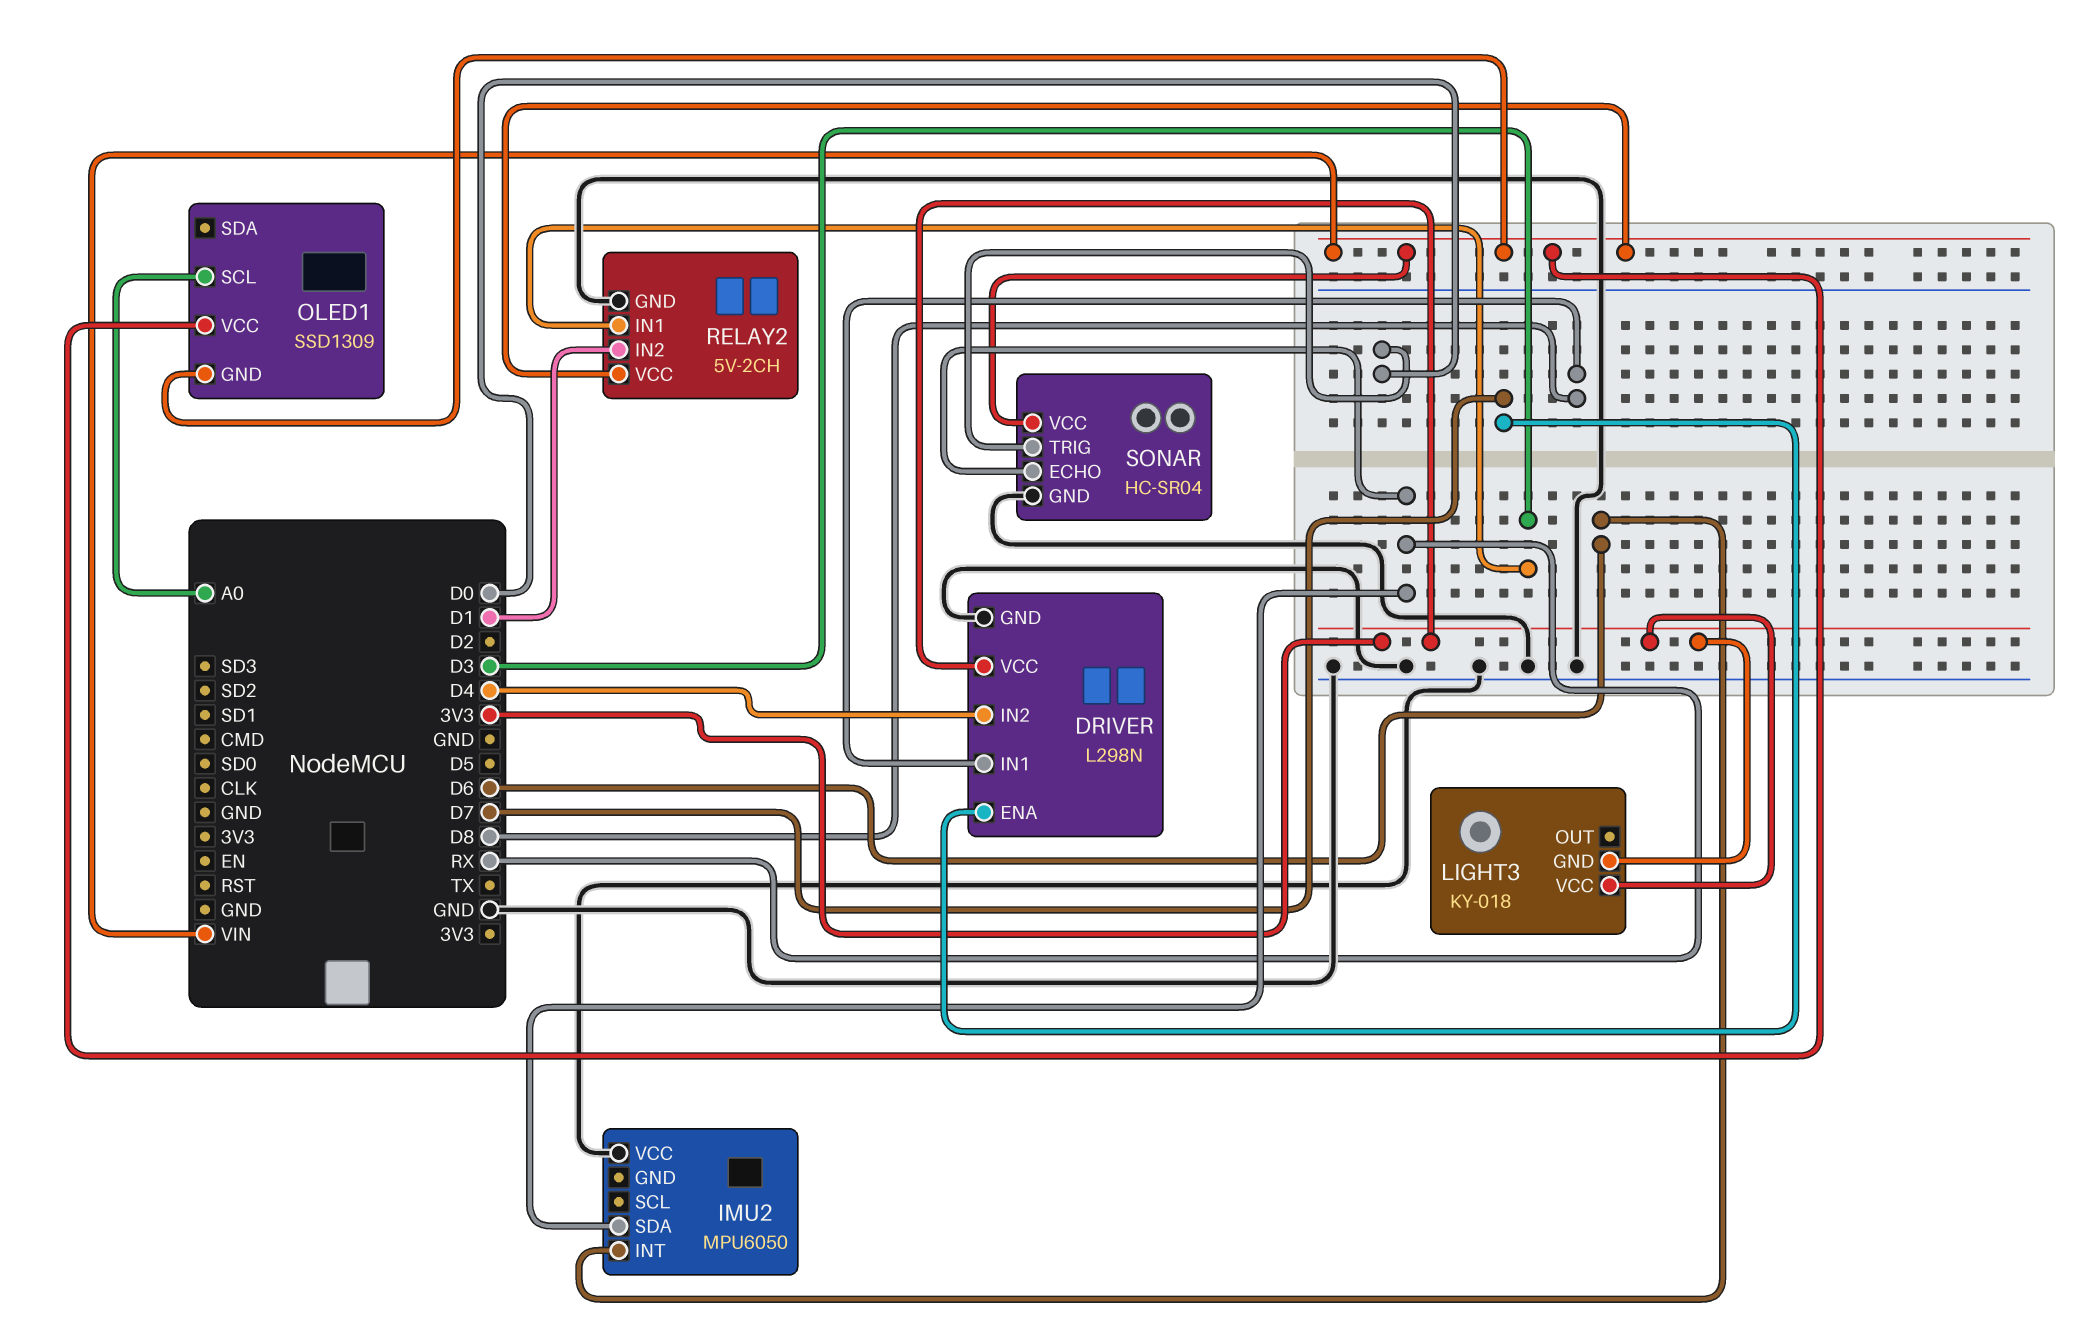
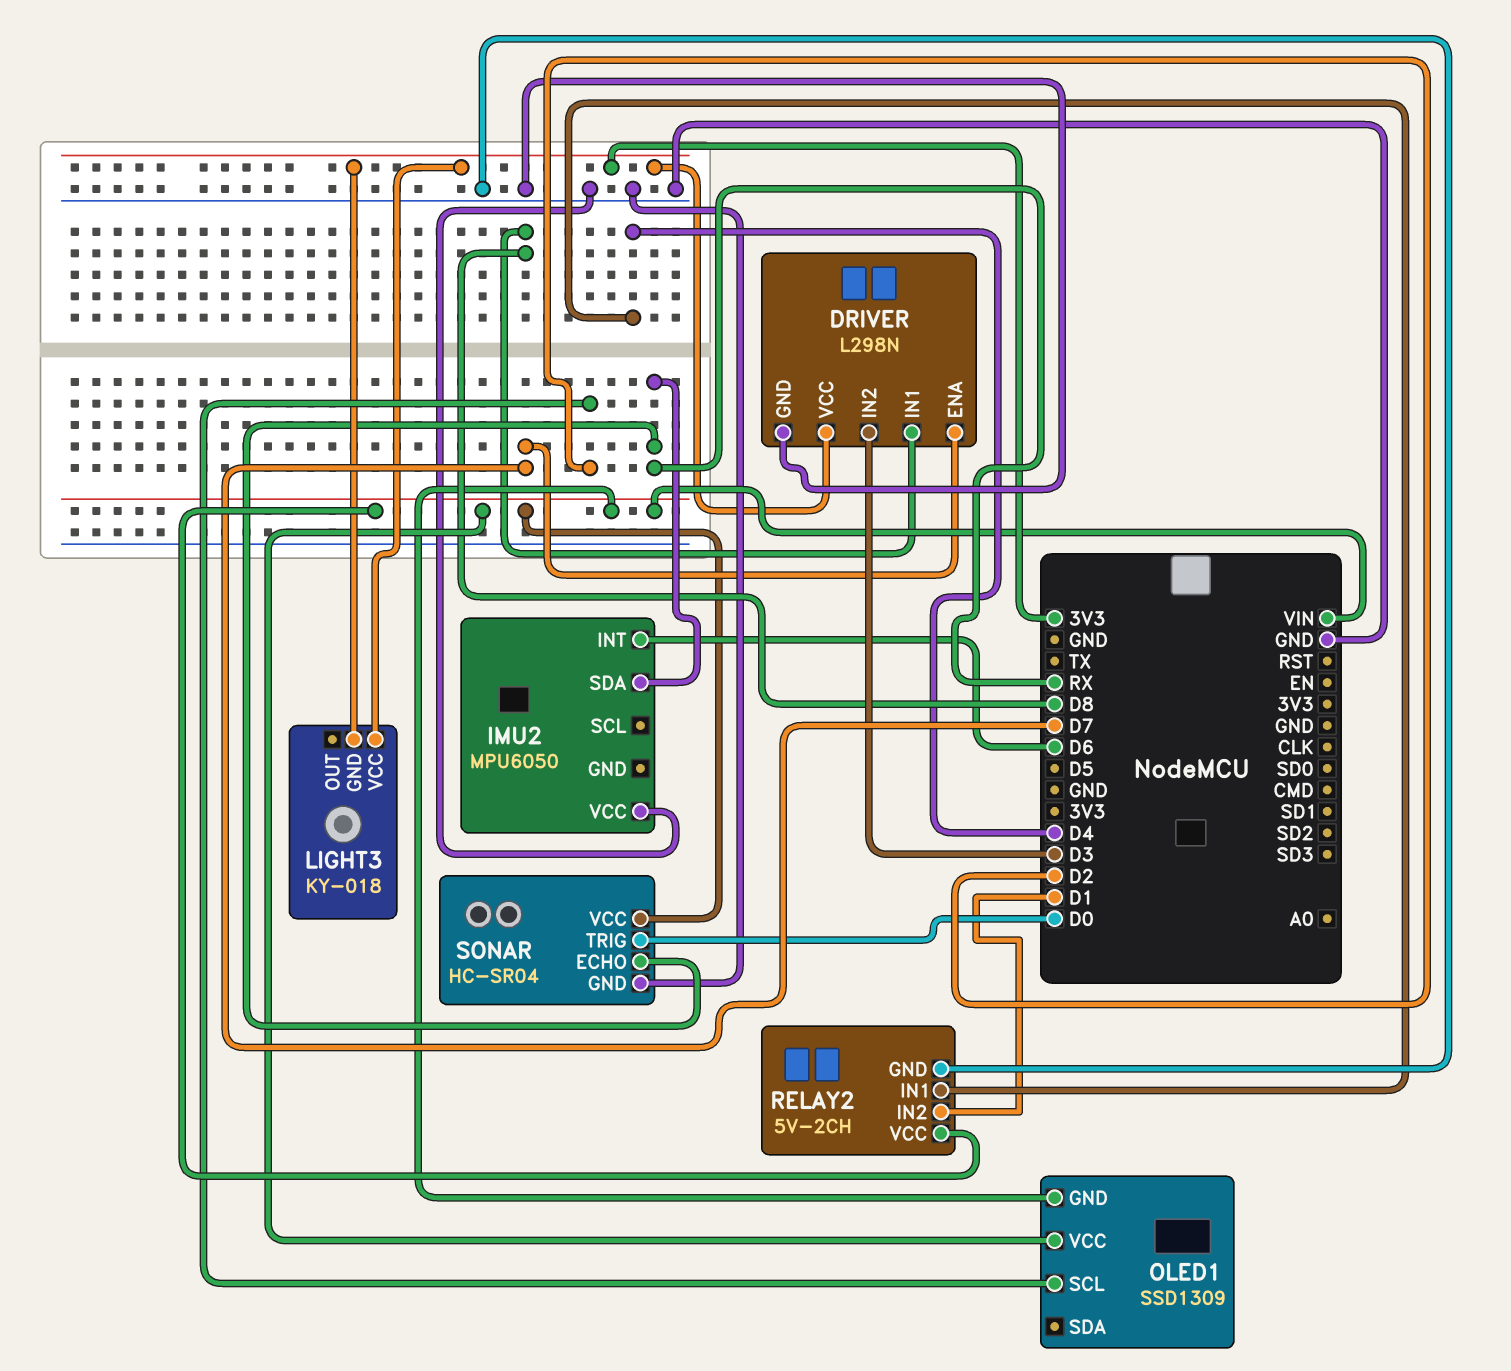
DRIVER pin IN2: D4 -> D3
OLED1 pin SCL: A0 -> D2
RELAY2 pin IN1: D3 -> D4

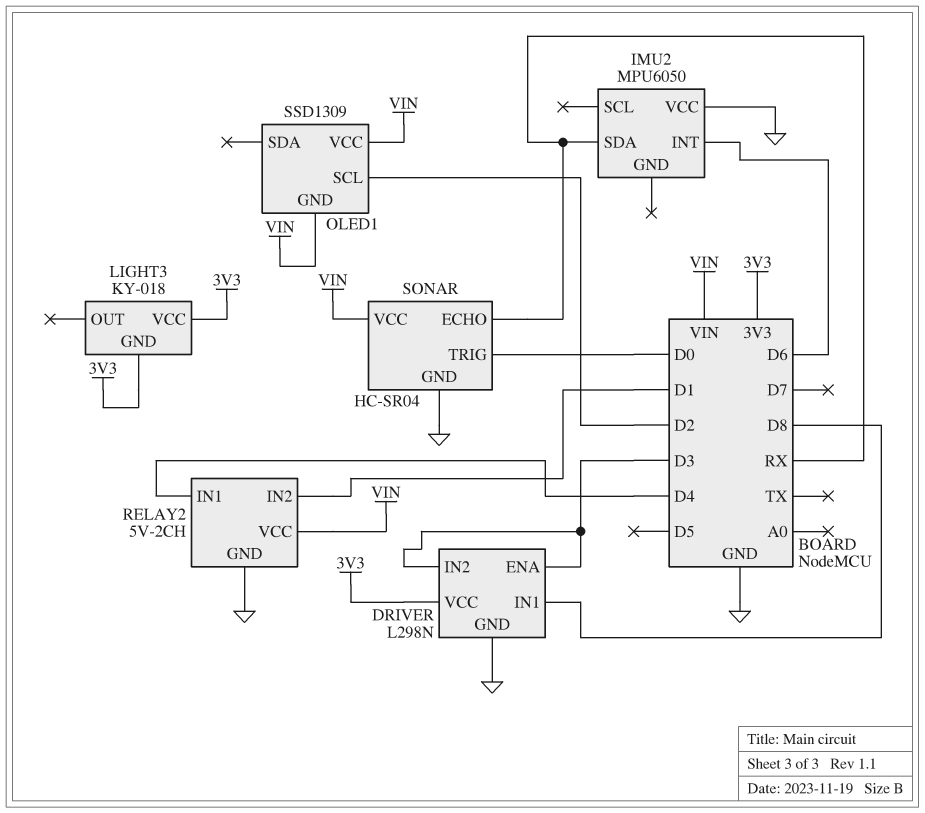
DRIVER pin ENA: D7 -> D3

